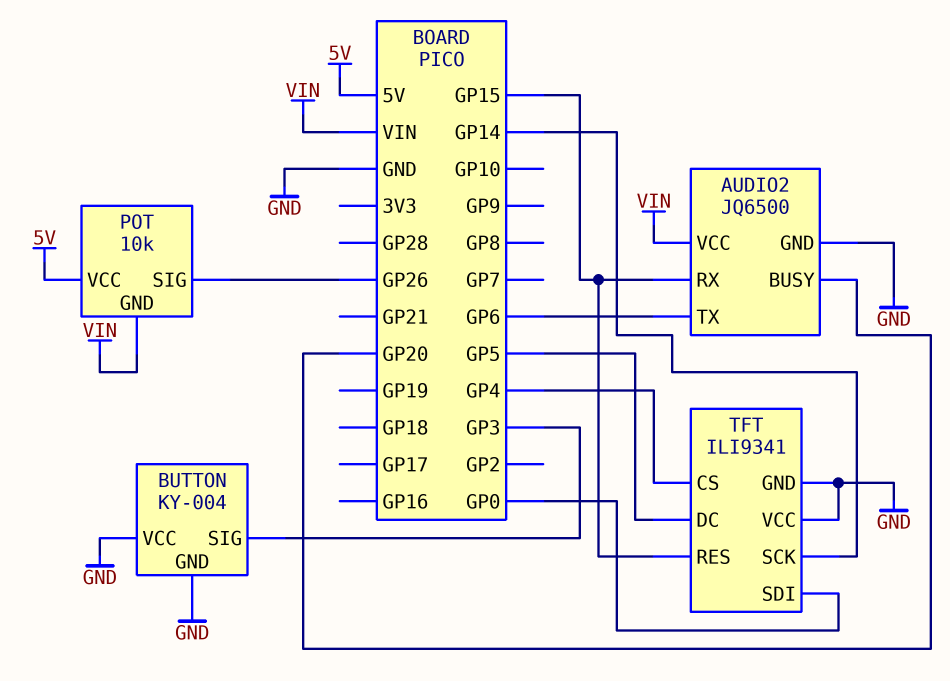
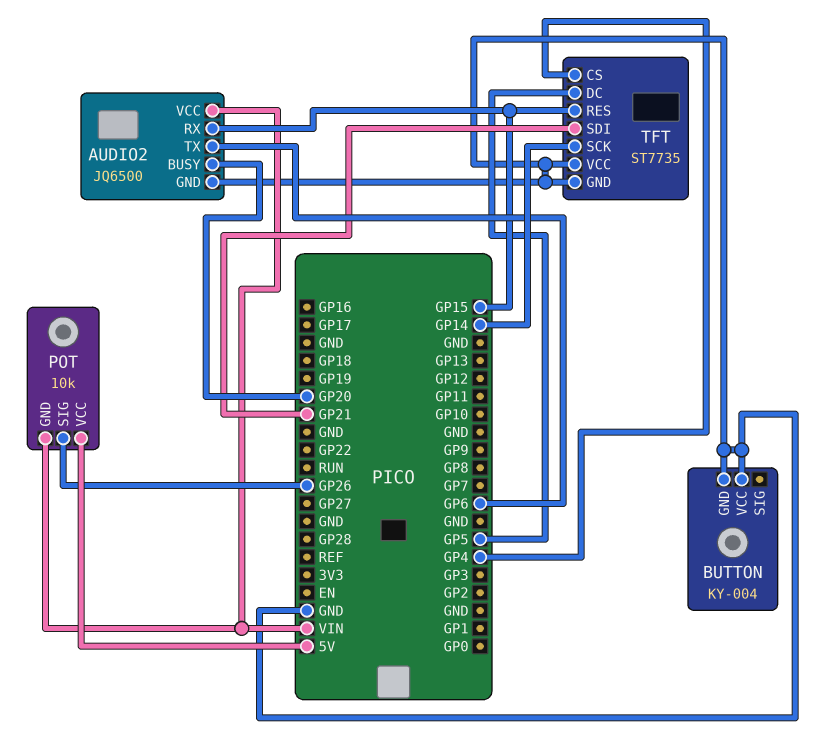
BUTTON pin SIG: GP3 -> none
TFT: ILI9341 -> ST7735
TFT pin SDI: GP0 -> GP21

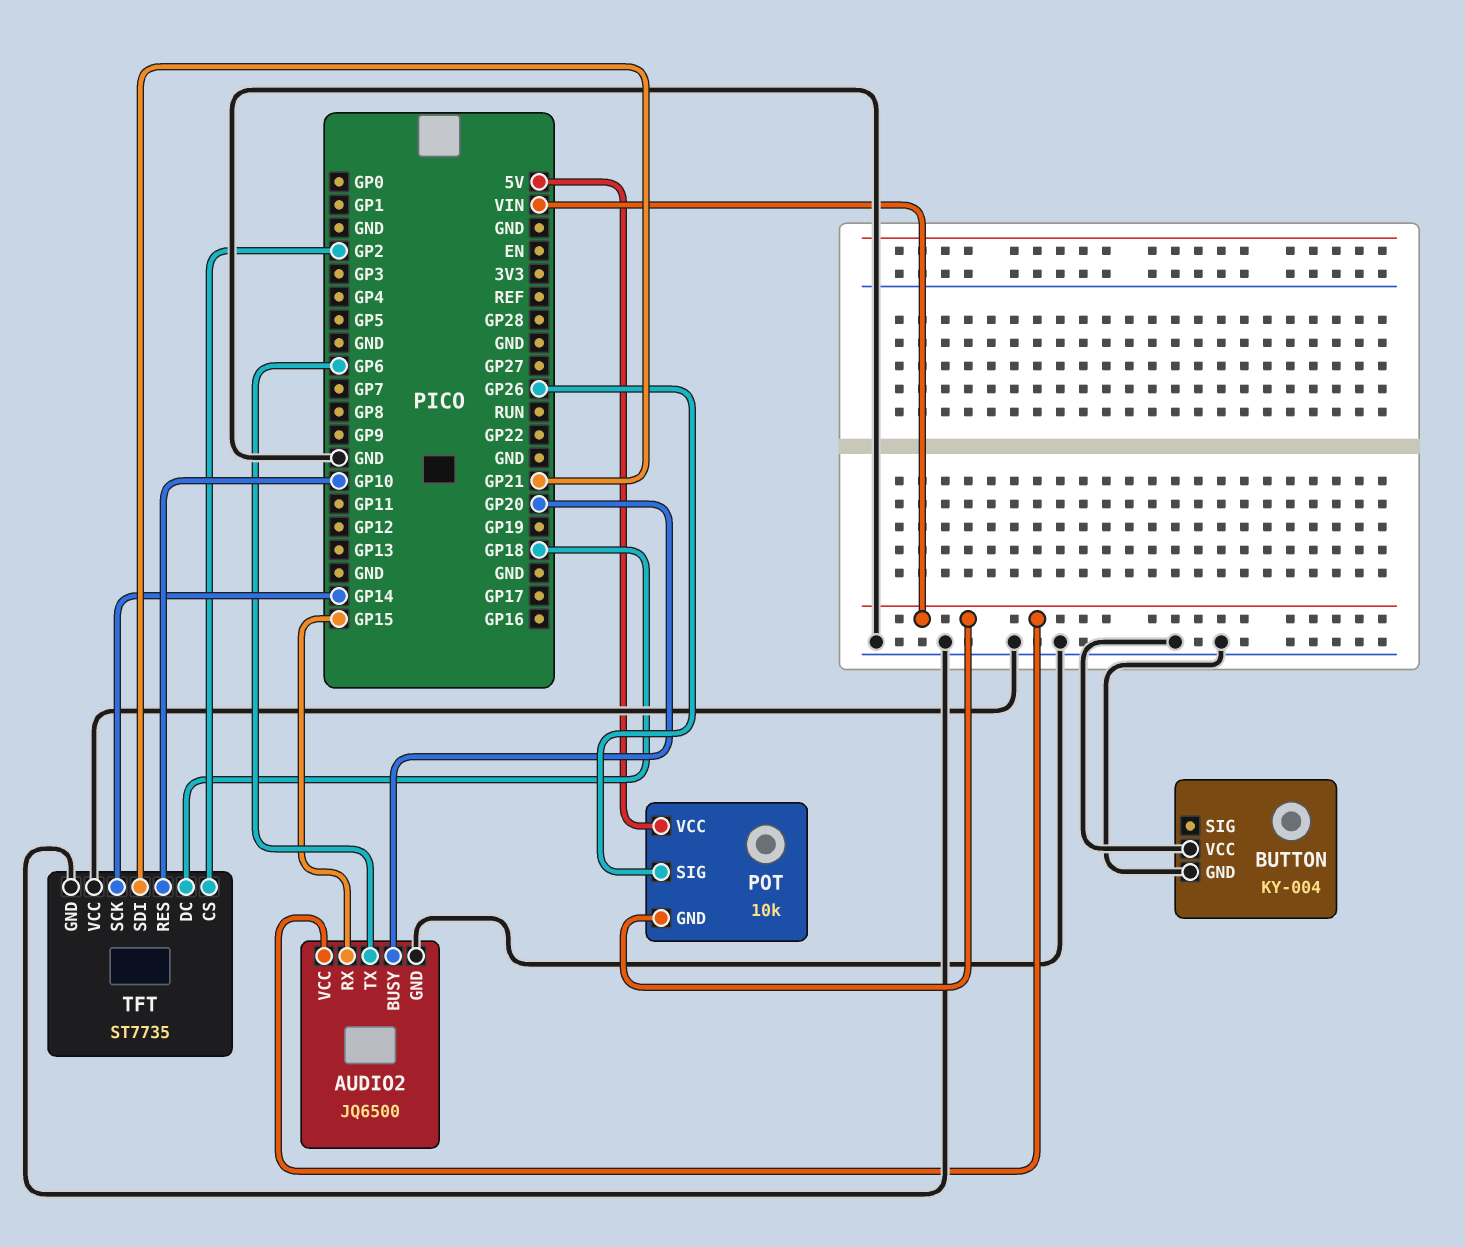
TFT pin CS: GP4 -> GP2
TFT pin DC: GP5 -> GP18
TFT pin RES: GP15 -> GP10

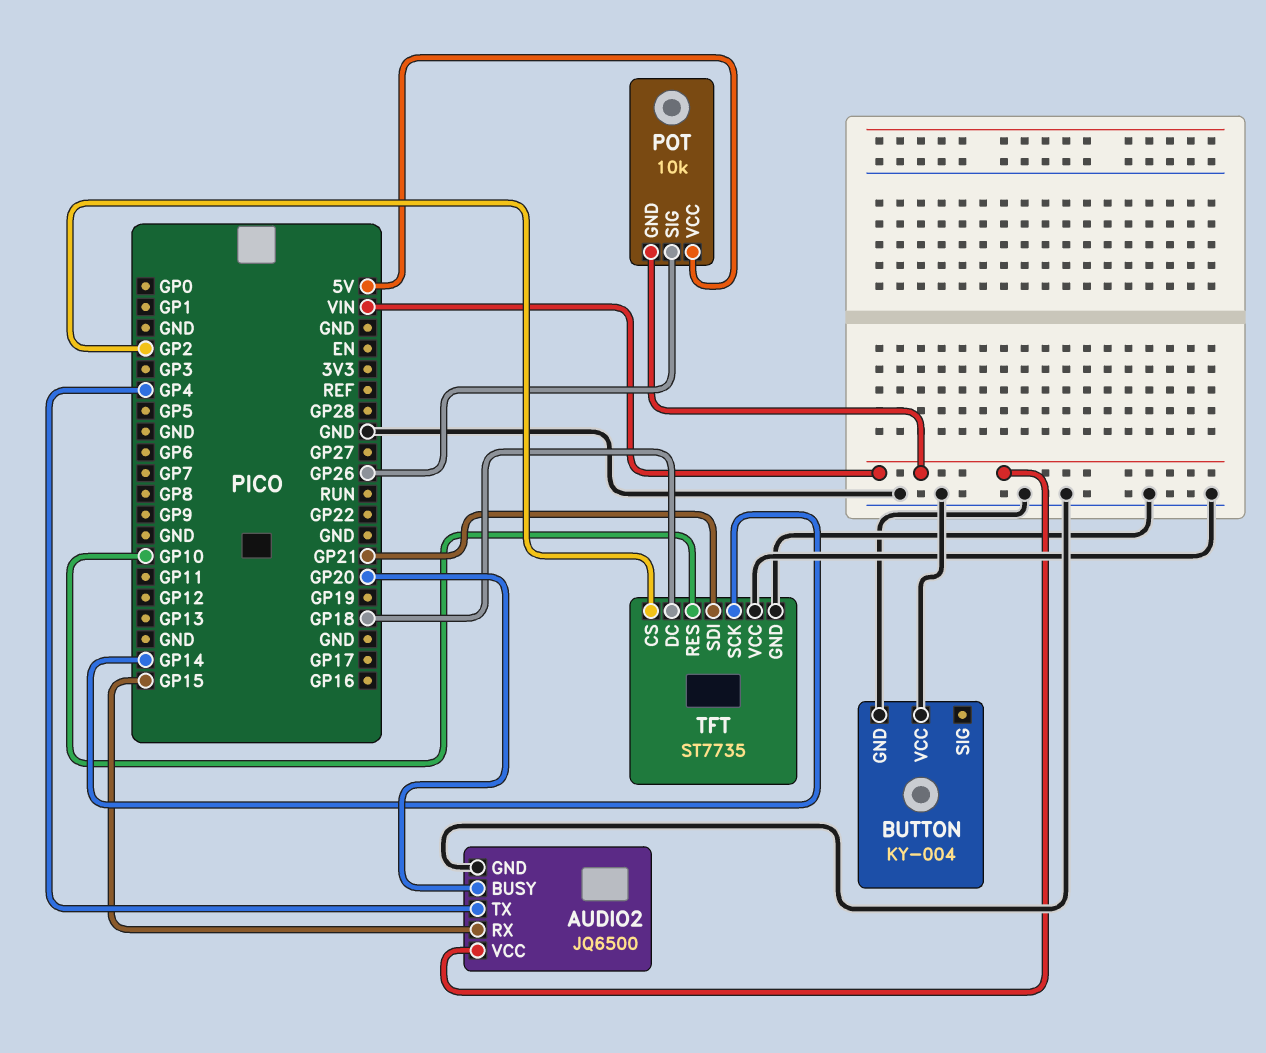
AUDIO2 pin TX: GP6 -> GP4

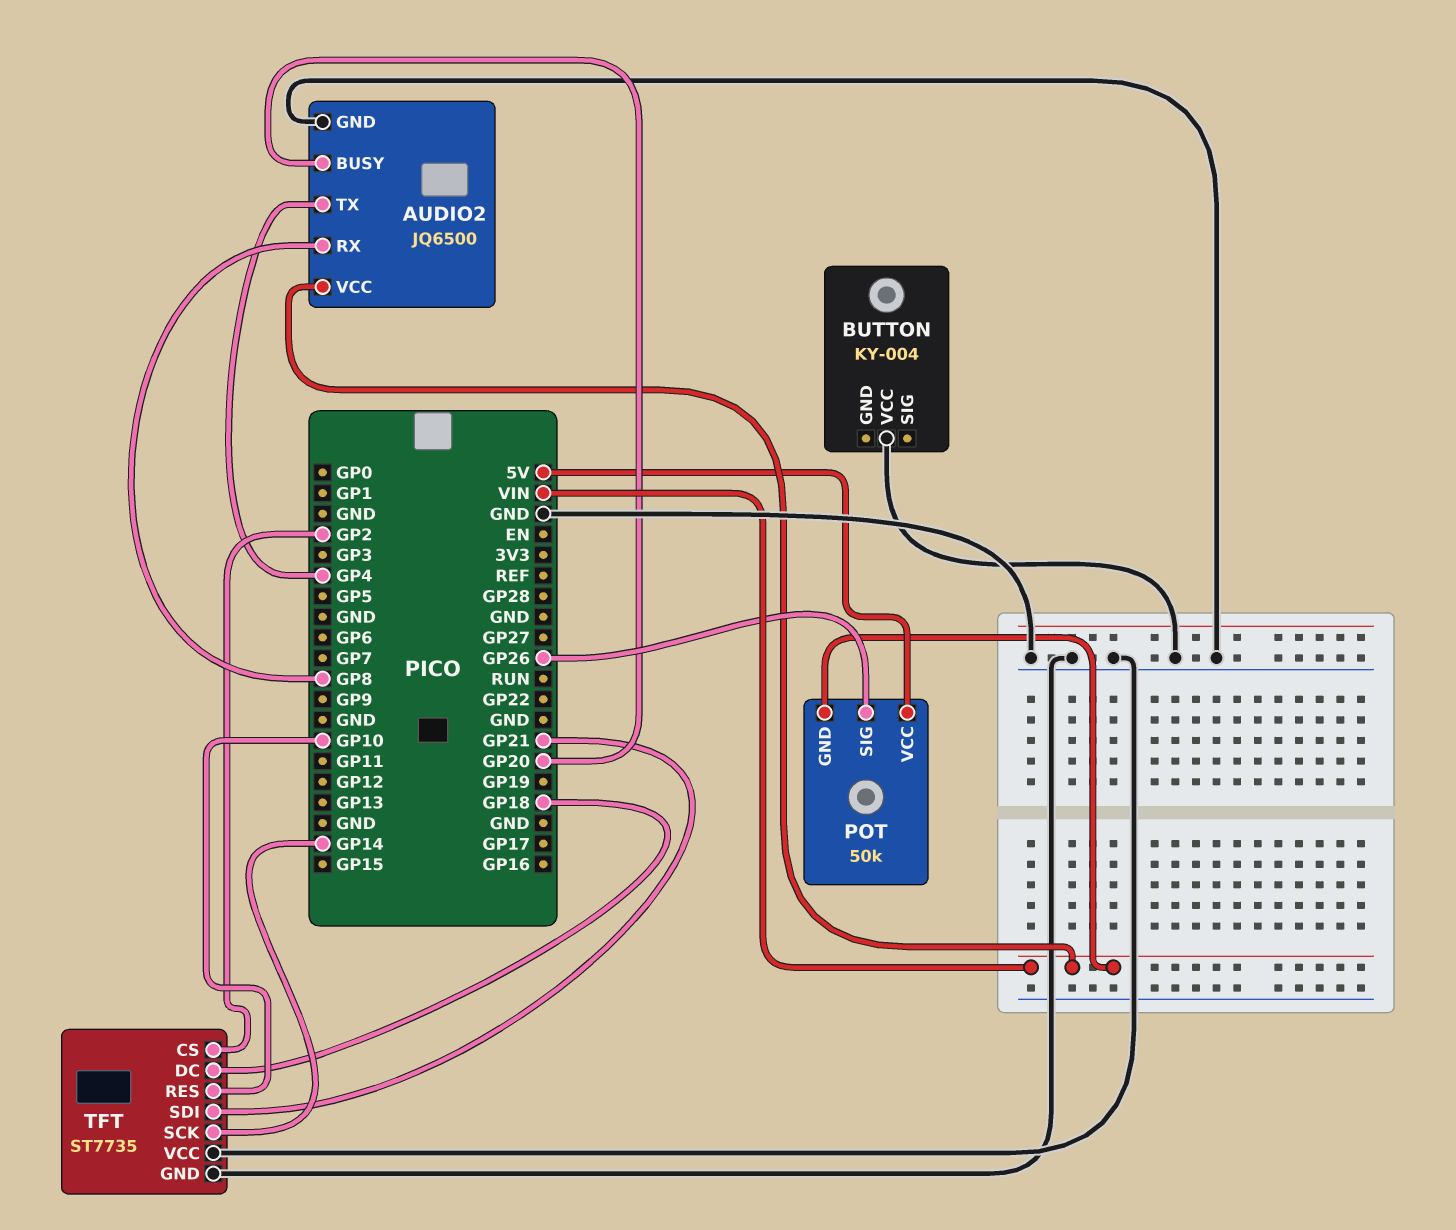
AUDIO2 pin RX: GP15 -> GP8
BUTTON pin GND: GND -> none
POT: 10k -> 50k

